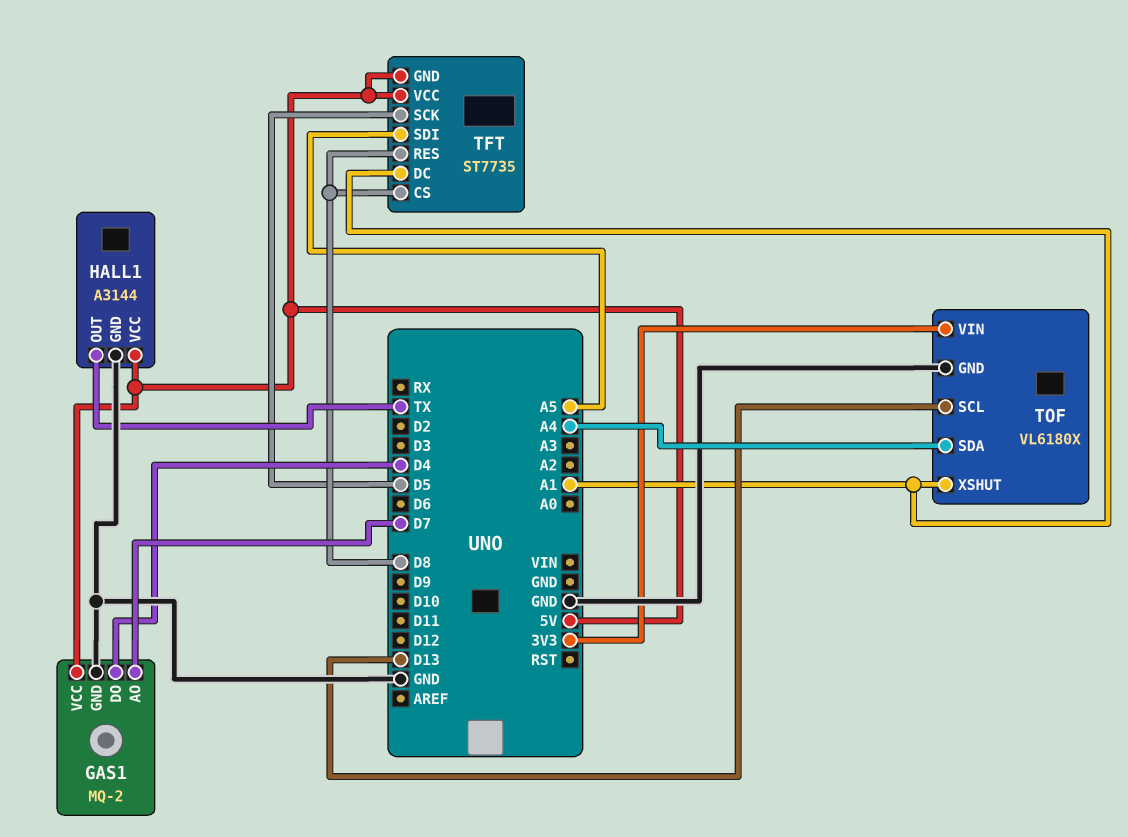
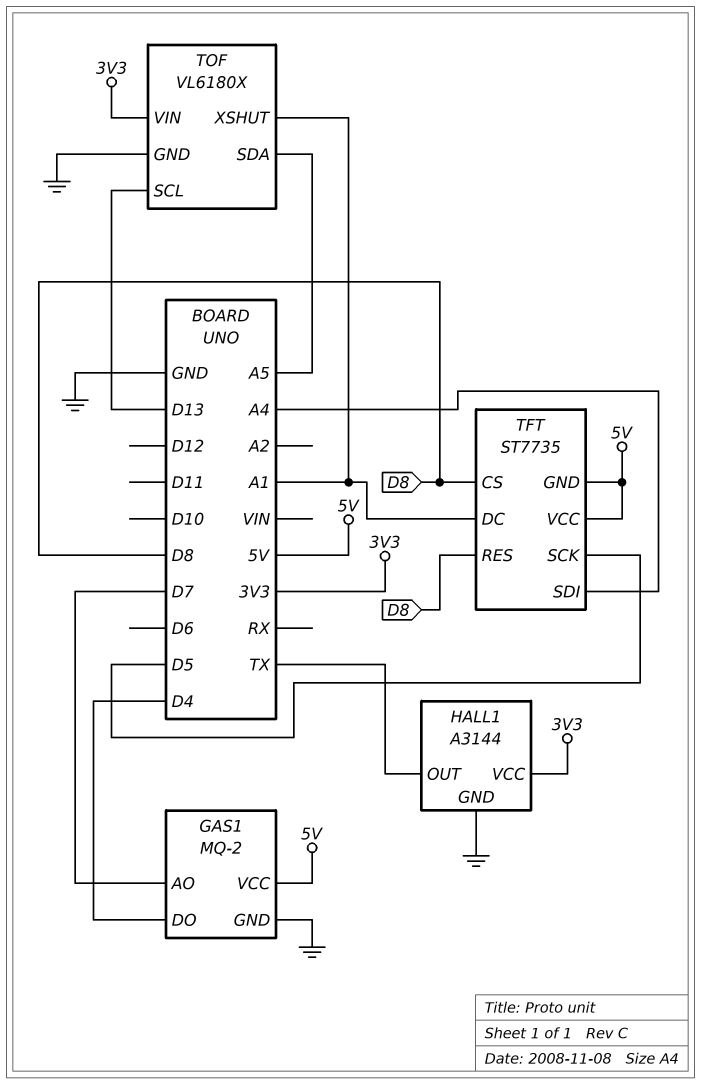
HALL1 pin VCC: 5V -> 3V3
TFT pin SDI: A5 -> A4
TOF pin SDA: A4 -> A5

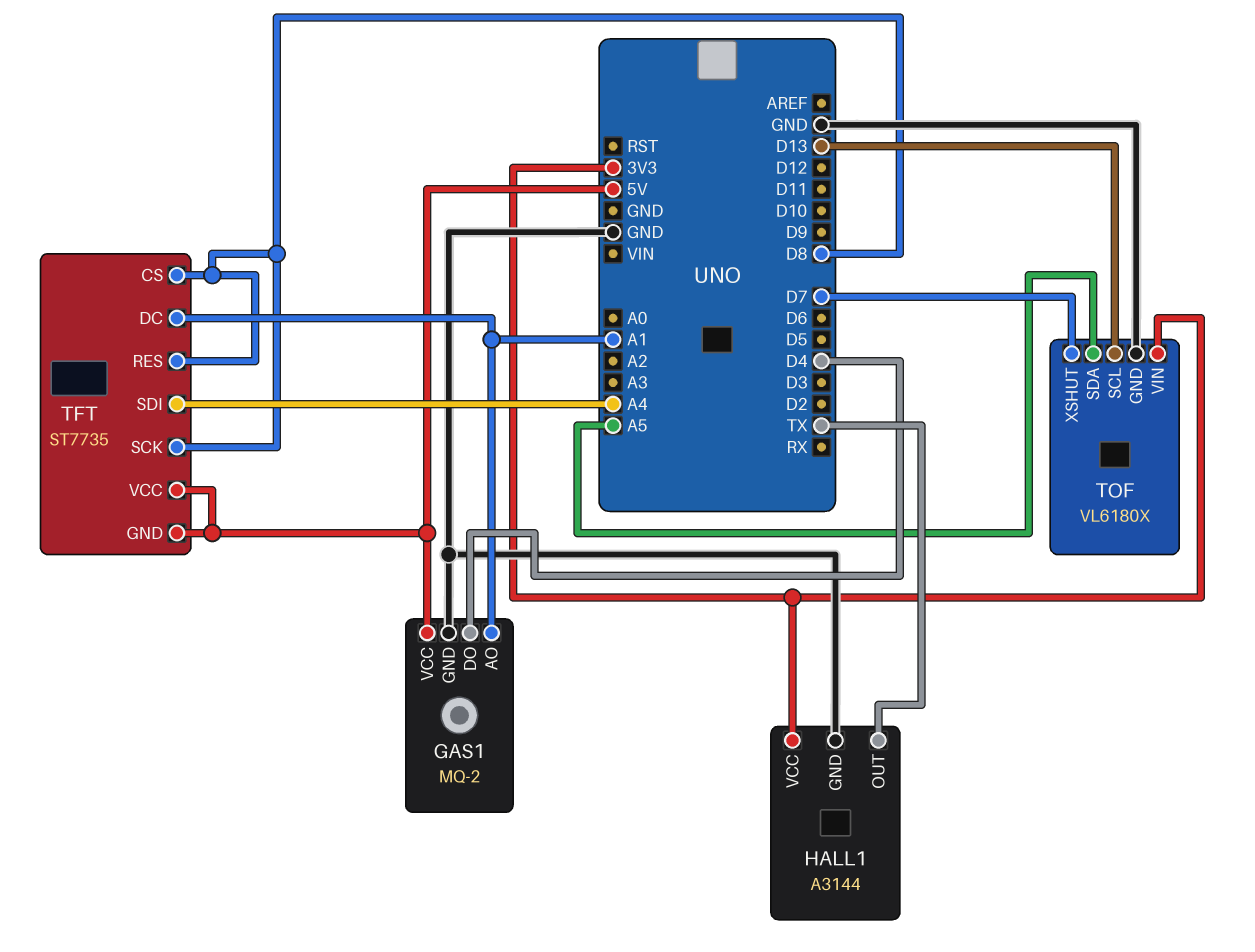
GAS1 pin AO: D7 -> A1
TFT pin SCK: D5 -> D8
TOF pin XSHUT: A1 -> D7

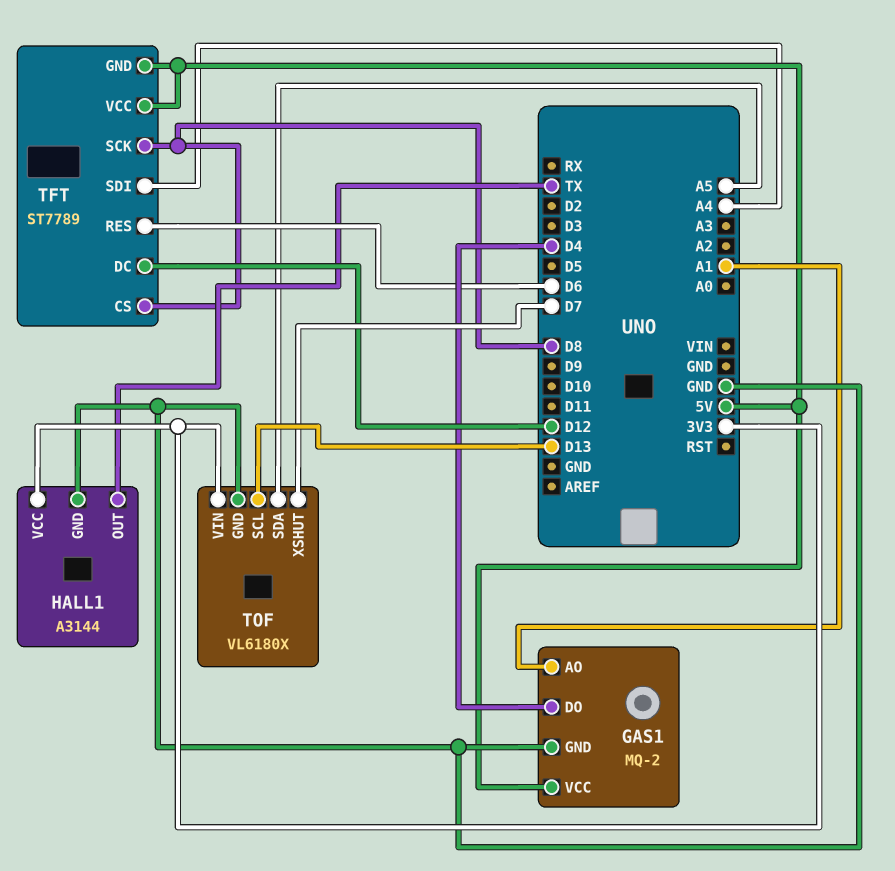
TFT: ST7735 -> ST7789
TFT pin DC: A1 -> D12
TFT pin RES: D8 -> D6

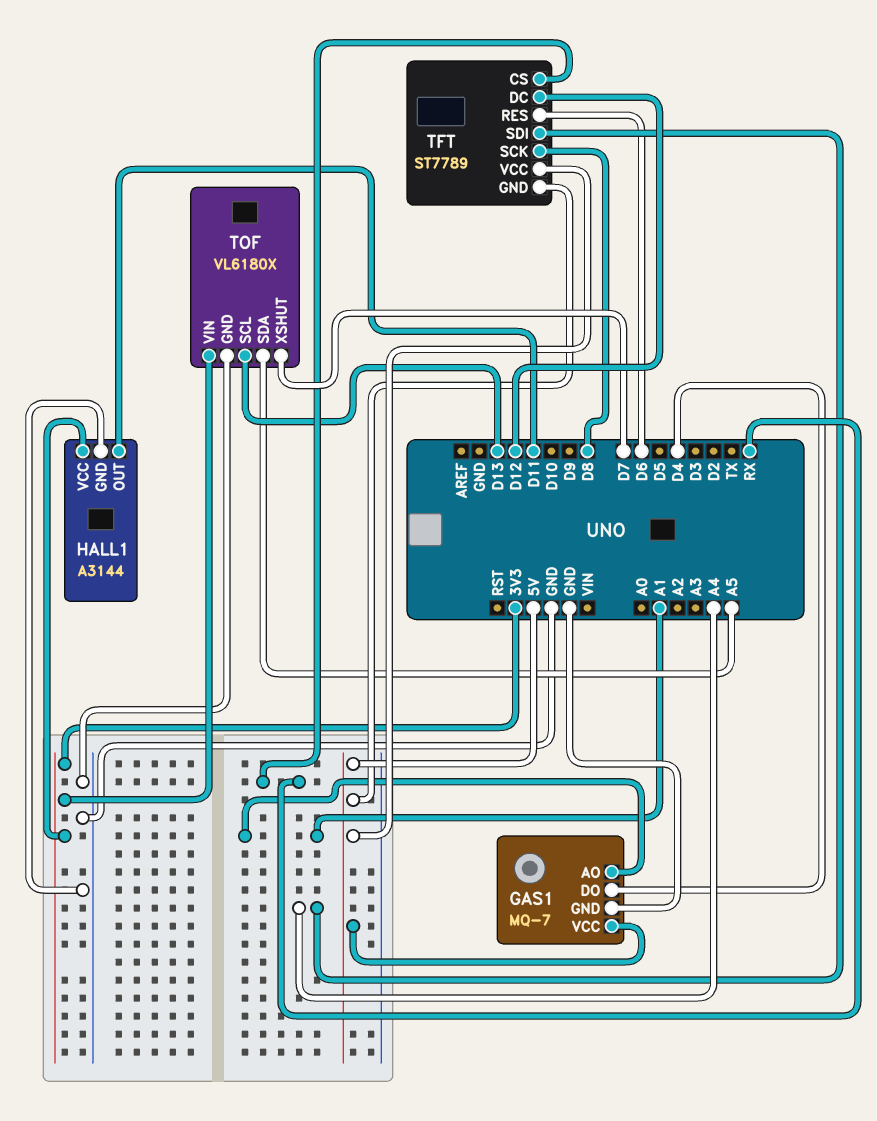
GAS1: MQ-2 -> MQ-7
HALL1 pin OUT: TX -> D11
TFT pin CS: D8 -> RX

